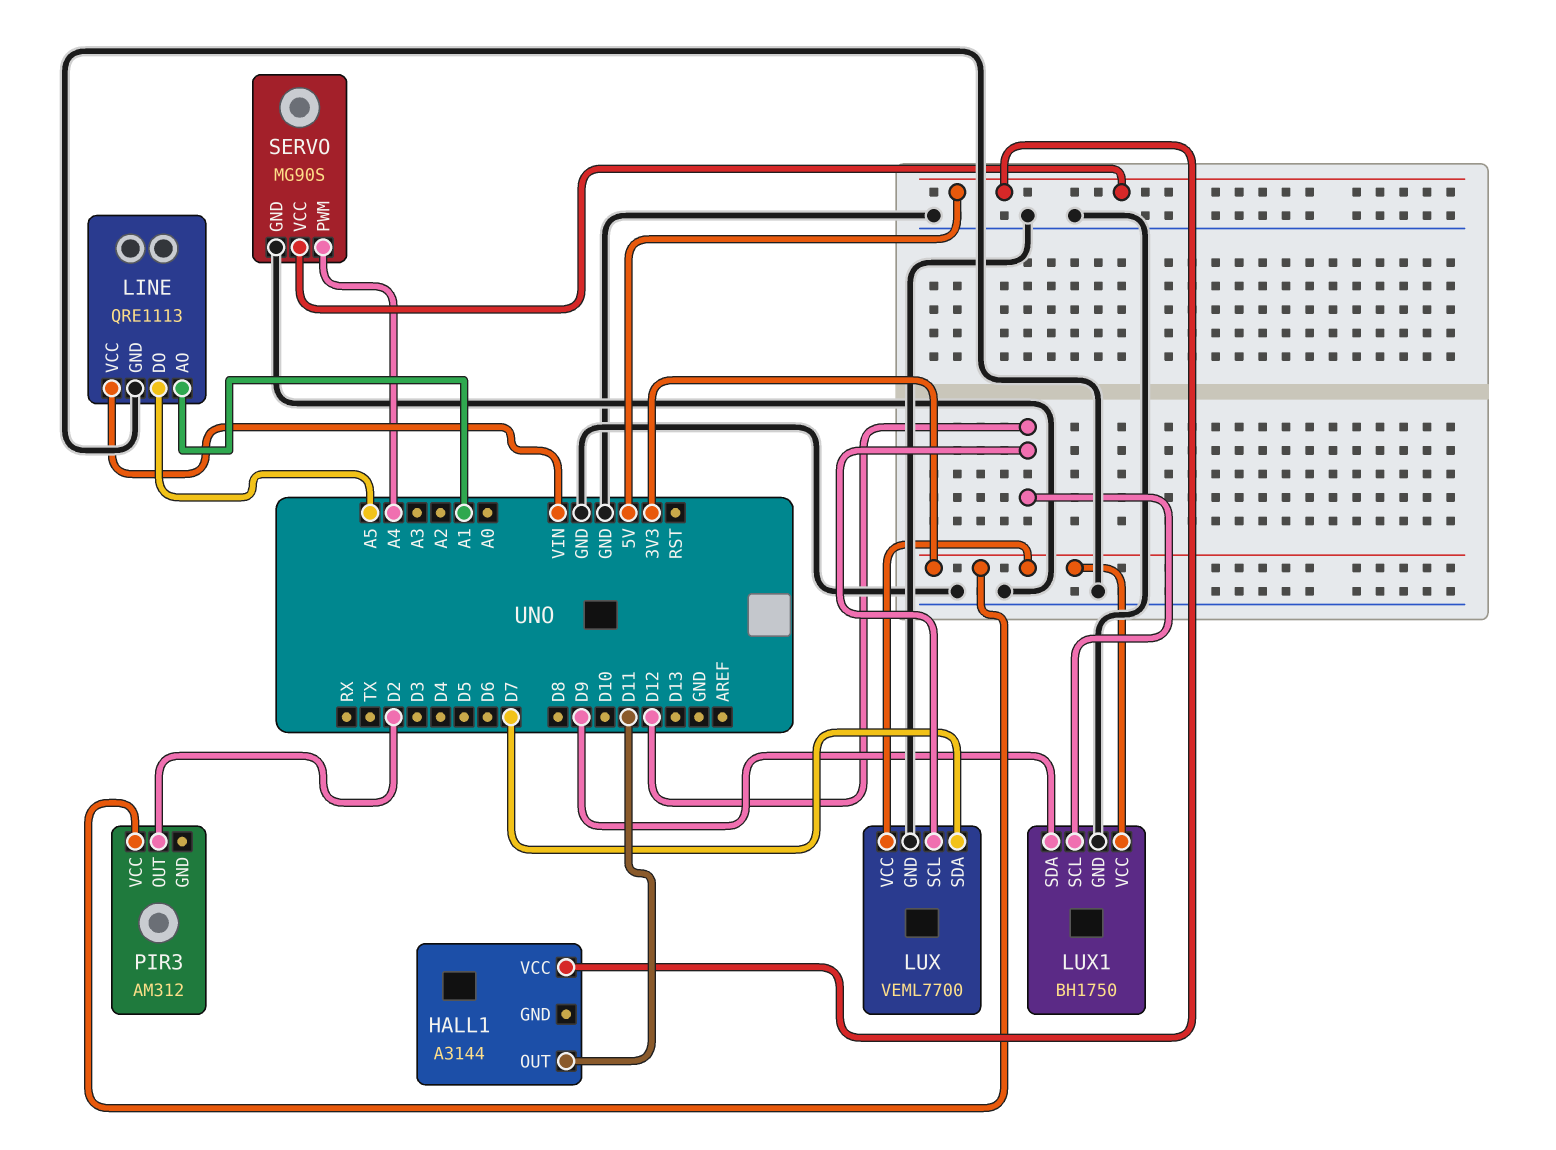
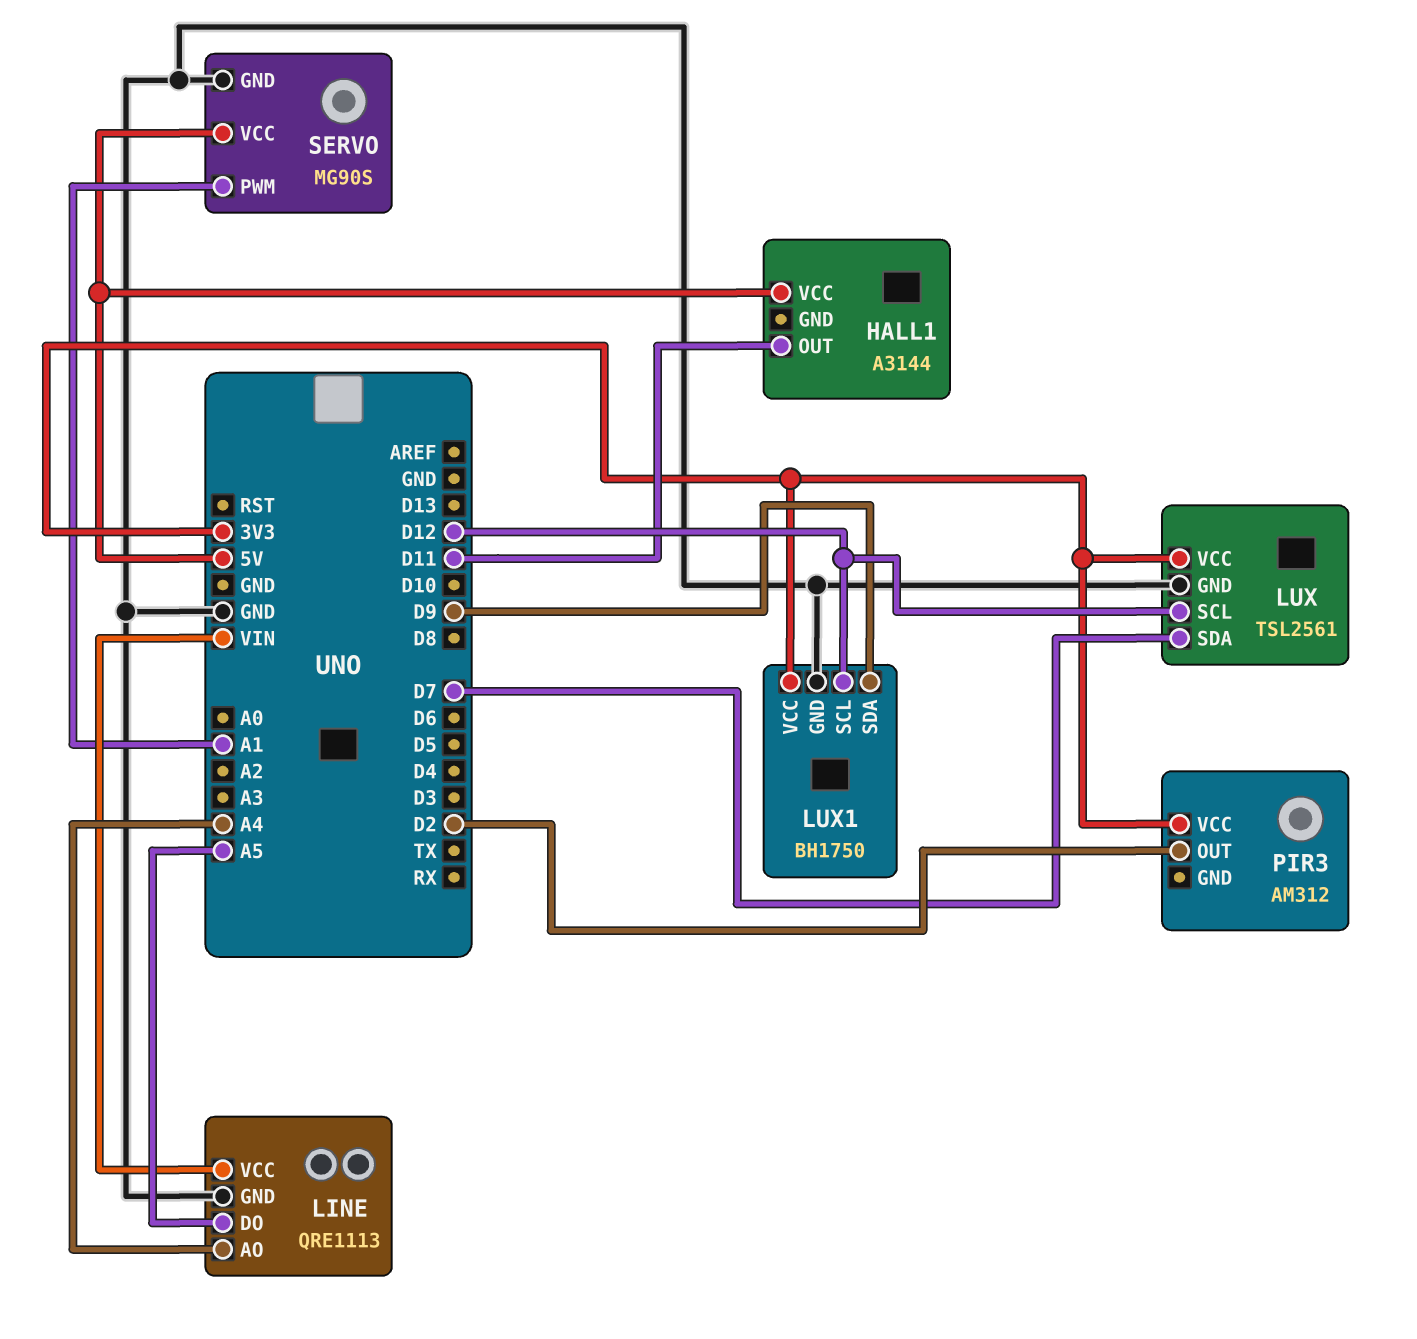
LINE pin AO: A1 -> A4
LUX: VEML7700 -> TSL2561
SERVO pin PWM: A4 -> A1

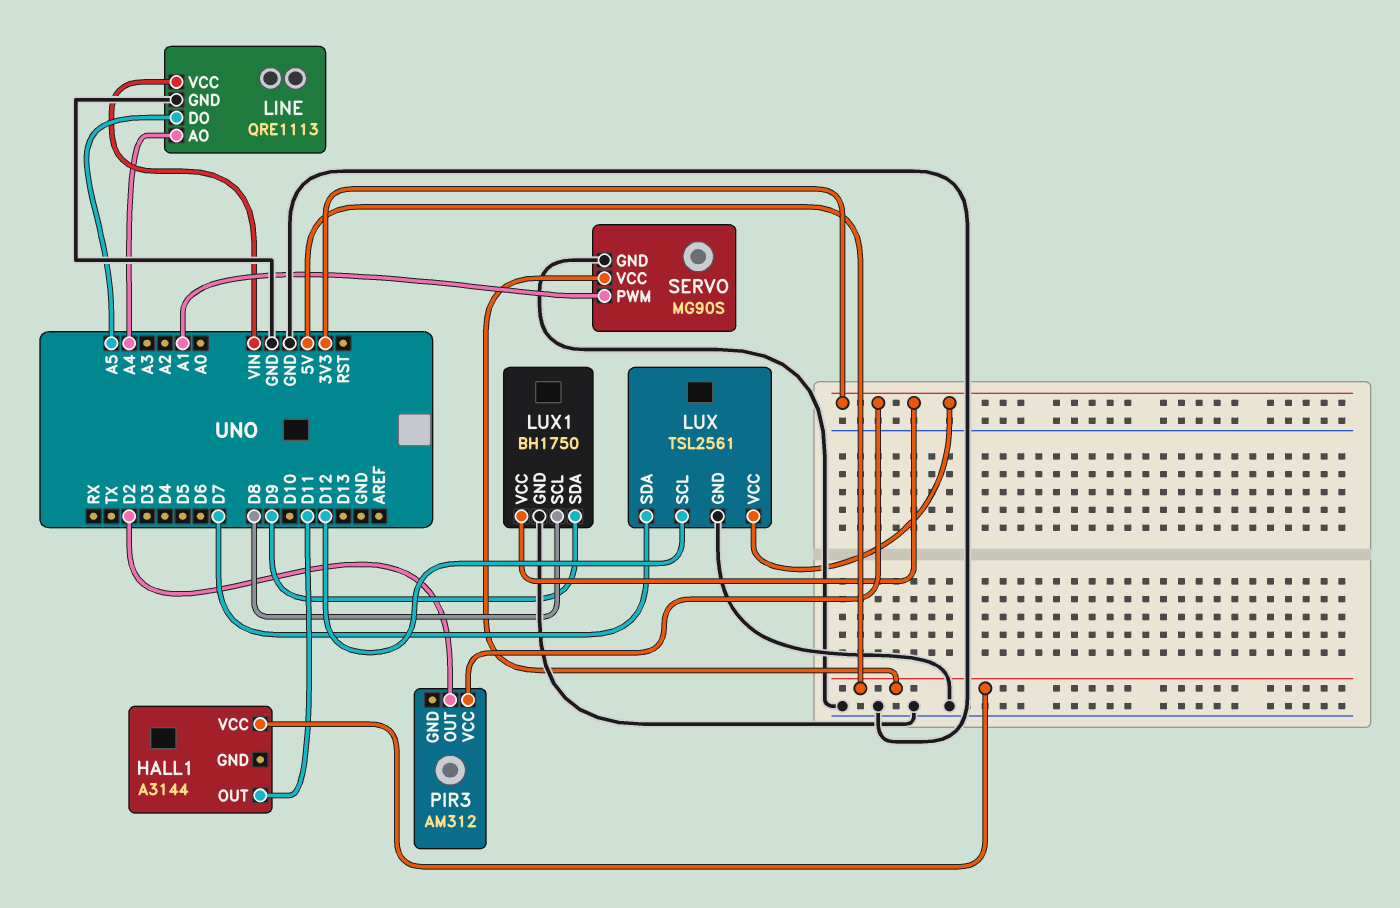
LUX1 pin SCL: D12 -> D8

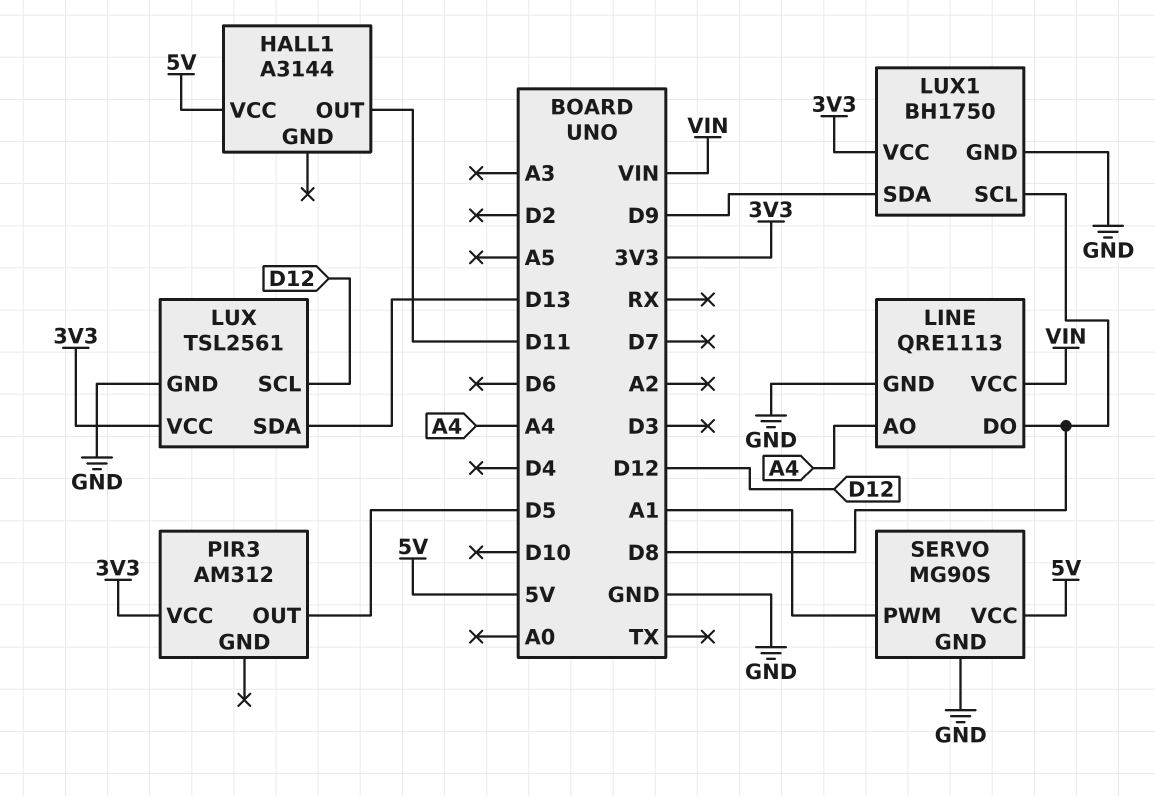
LINE pin DO: A5 -> D8
LUX pin SDA: D7 -> D13
PIR3 pin OUT: D2 -> D5

